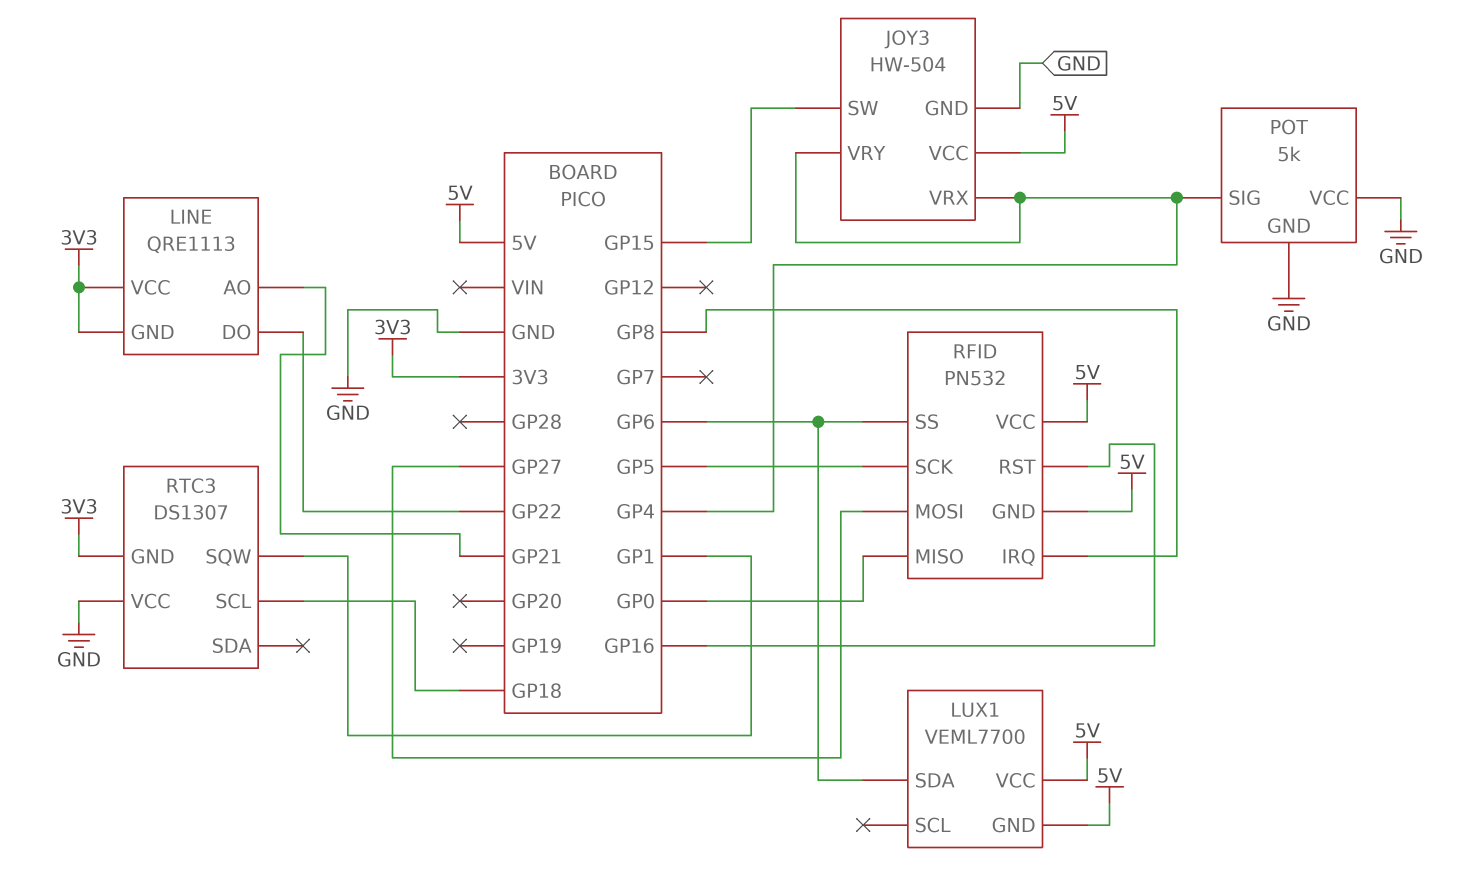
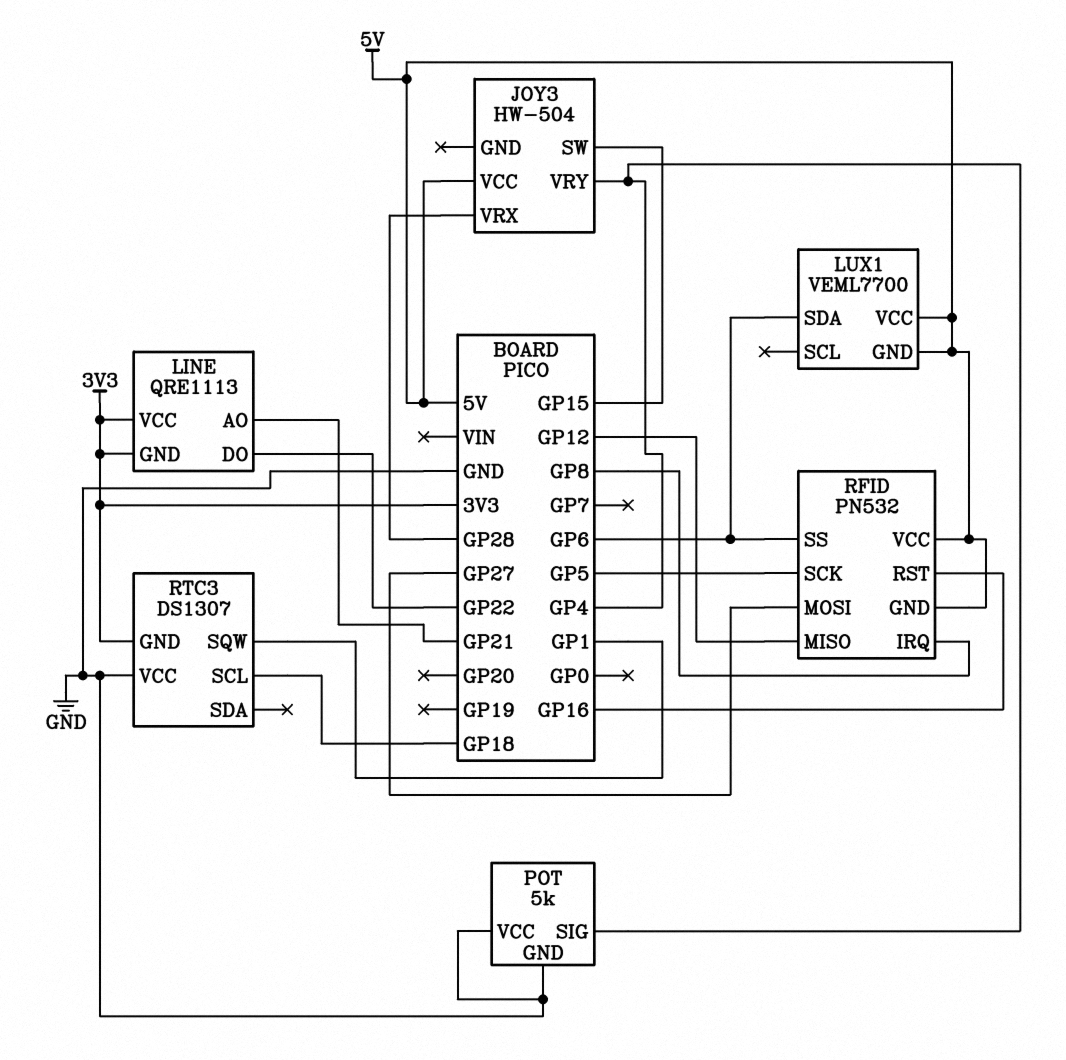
JOY3 pin GND: GND -> none
JOY3 pin VRX: GP4 -> GP28
RFID pin MISO: GP0 -> GP12

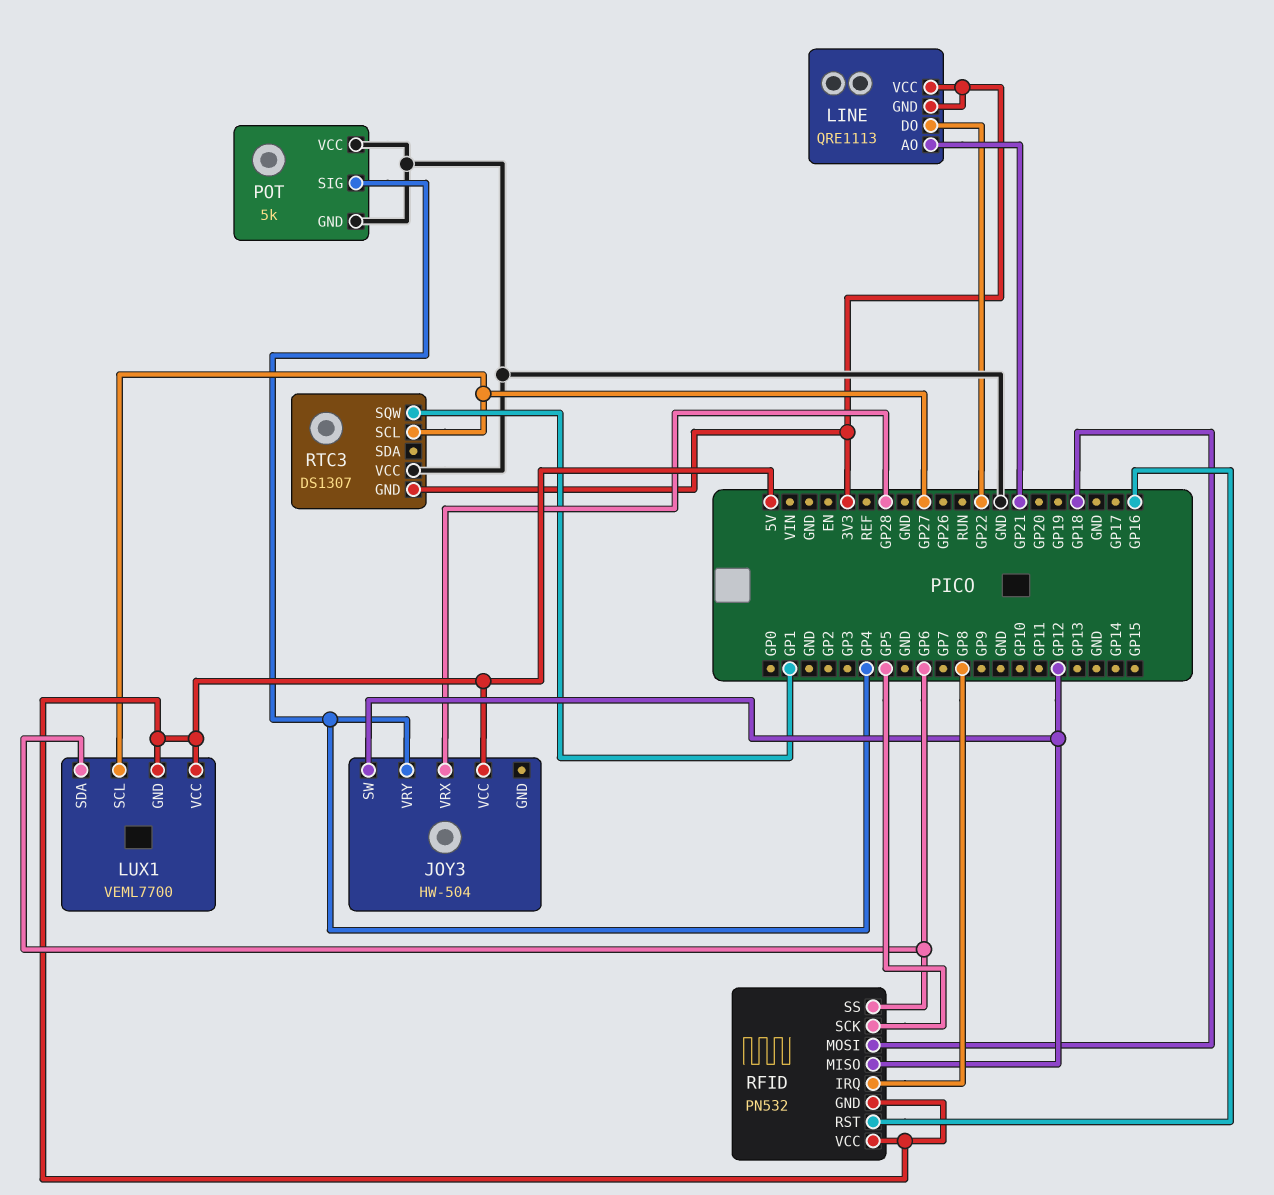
JOY3 pin SW: GP15 -> GP12
LUX1 pin SCL: none -> GP27
RFID pin MOSI: GP27 -> GP18
RTC3 pin SCL: GP18 -> GP27

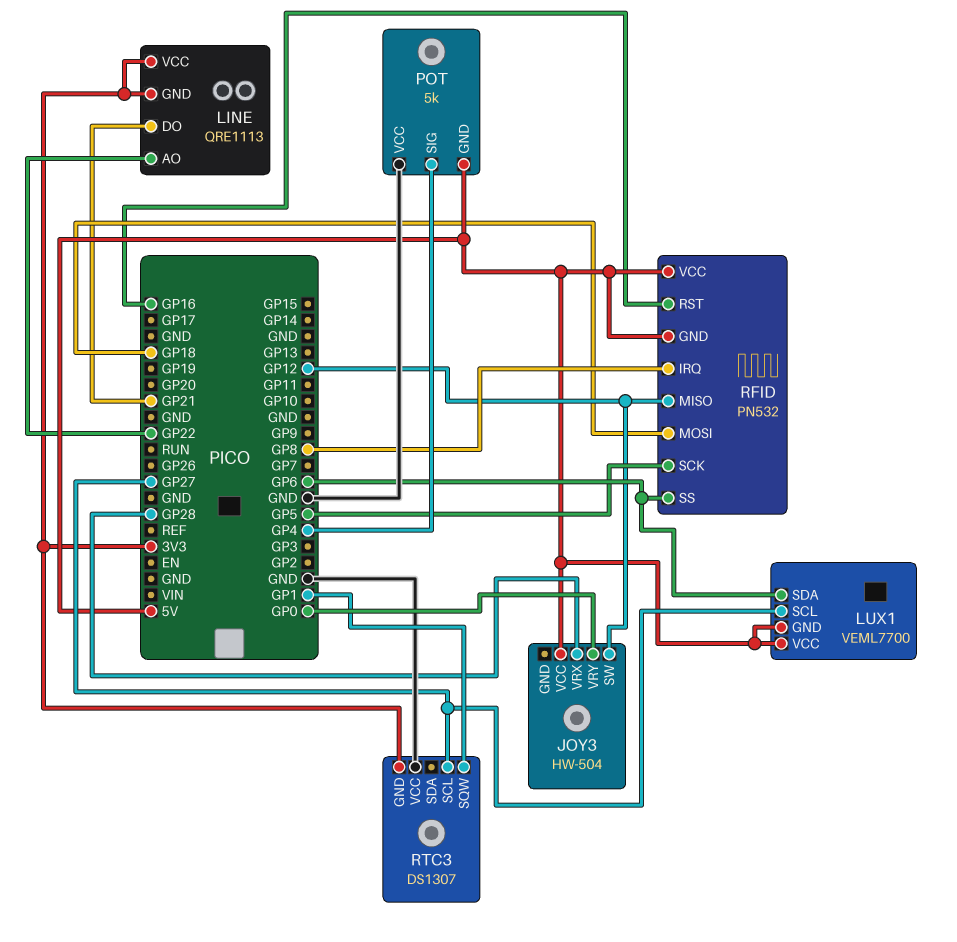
JOY3 pin VRY: GP4 -> GP0
LINE pin AO: GP21 -> GP22
LINE pin DO: GP22 -> GP21
POT pin GND: GND -> 5V

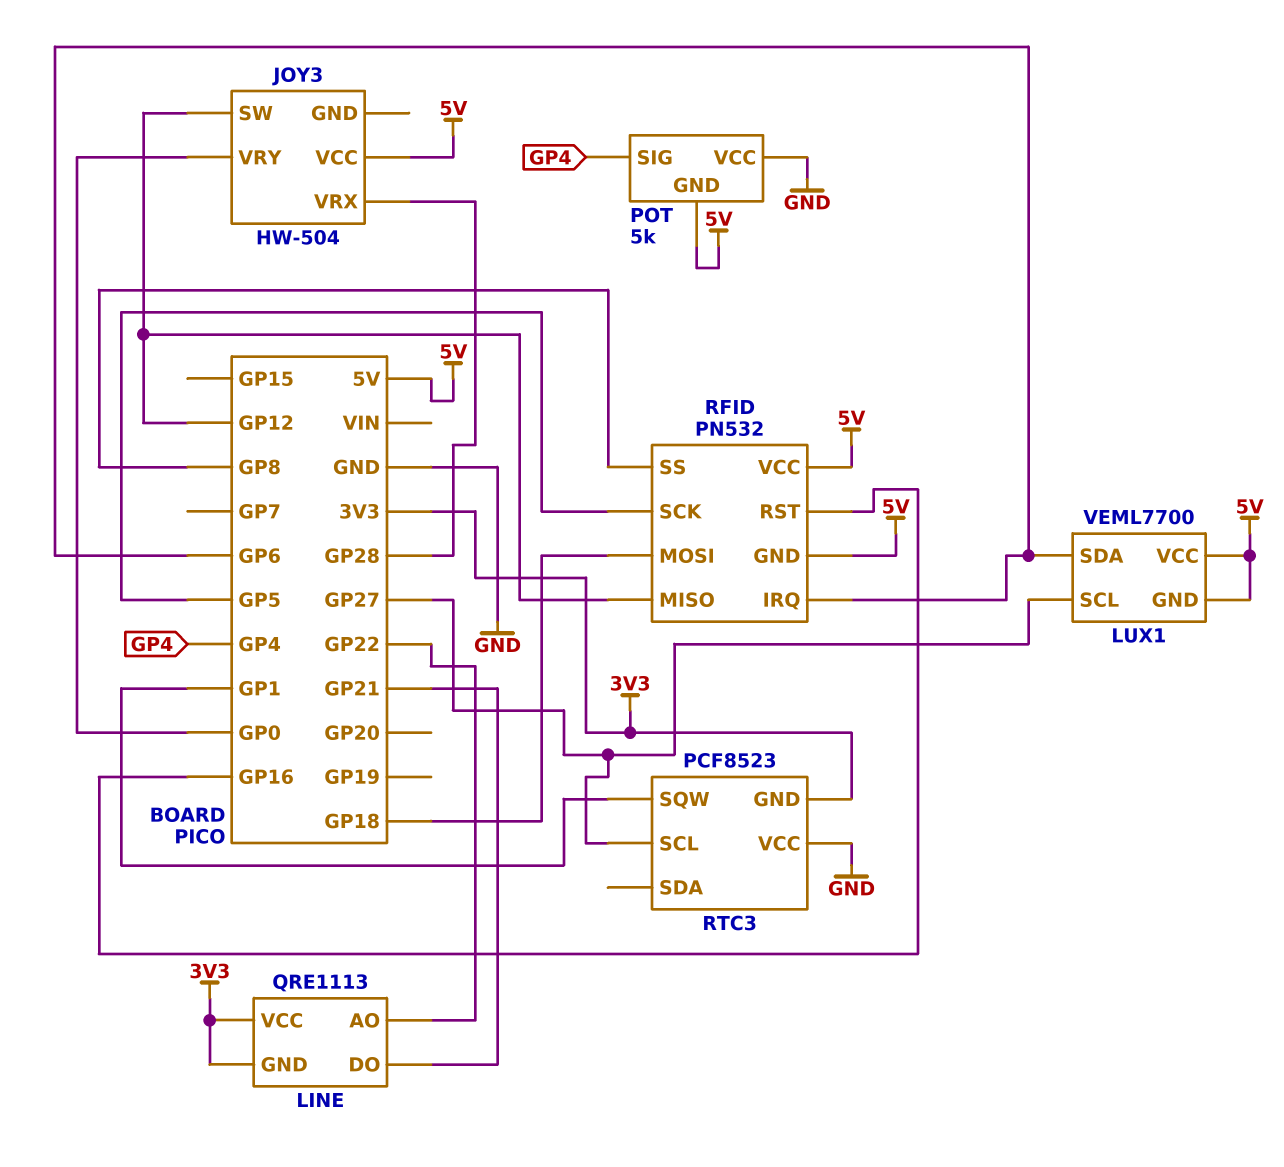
RFID pin IRQ: GP8 -> GP6
RFID pin SS: GP6 -> GP8
RTC3: DS1307 -> PCF8523

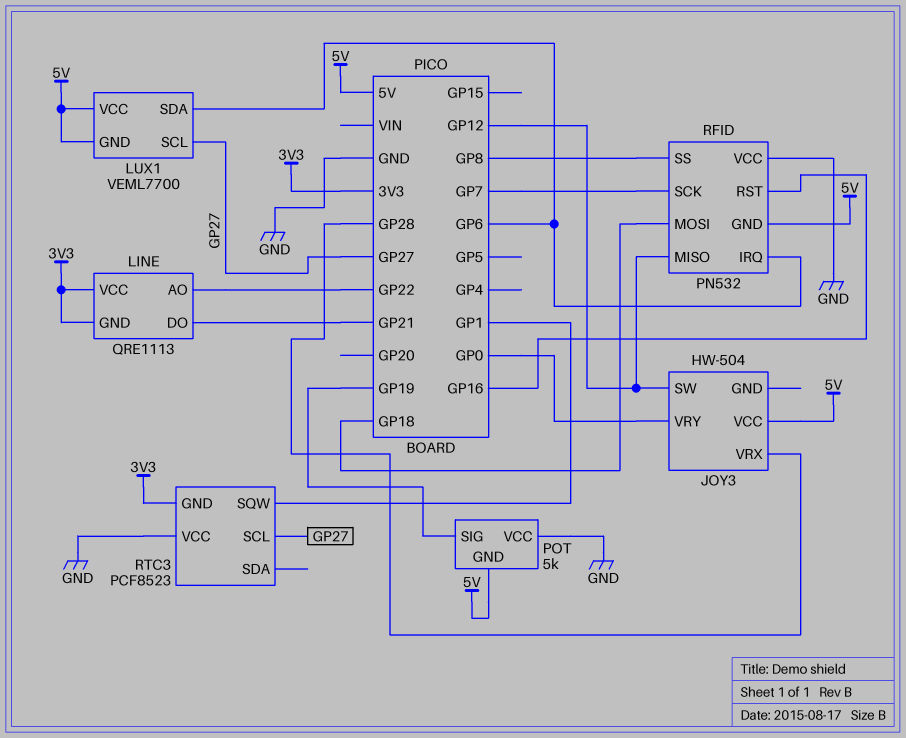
POT pin SIG: GP4 -> GP19
RFID pin SCK: GP5 -> GP7
RFID pin VCC: 5V -> GND

